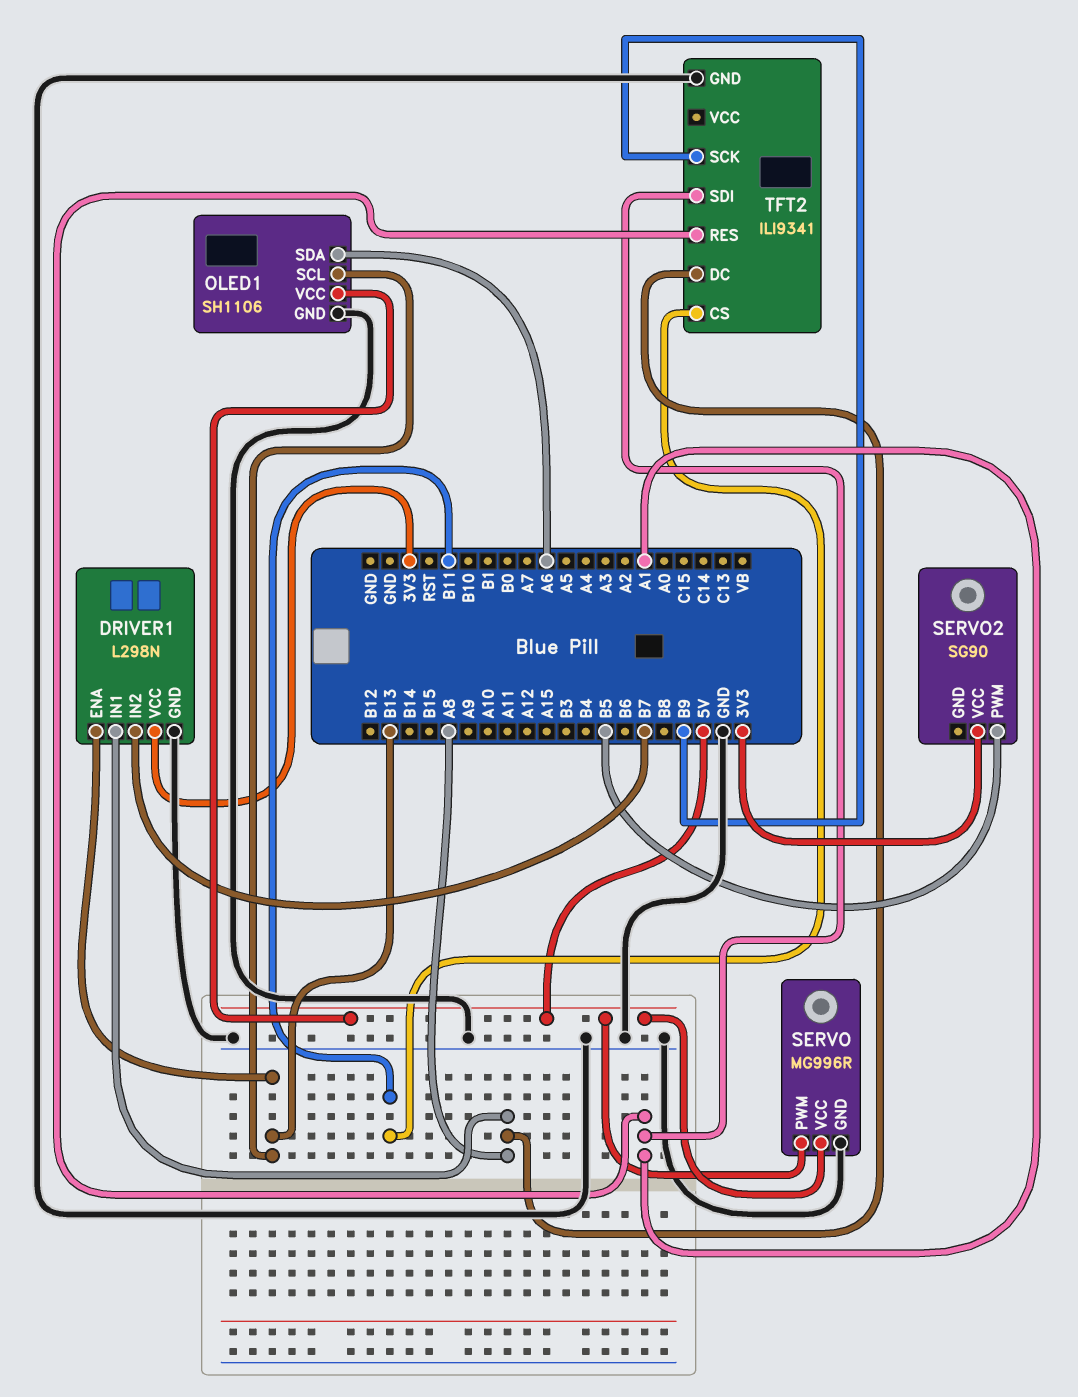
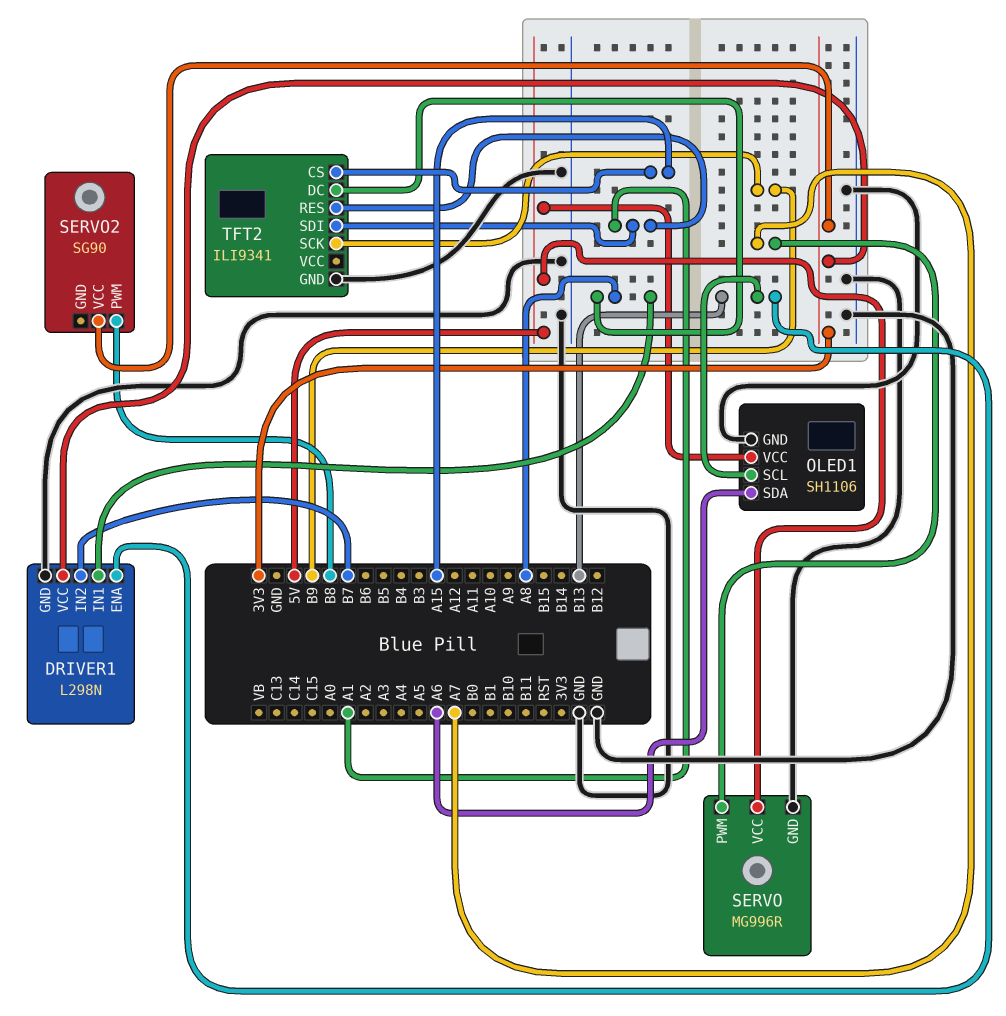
SERVO pin PWM: 5V -> A7
SERVO2 pin PWM: B5 -> B8
TFT2 pin CS: B11 -> A15

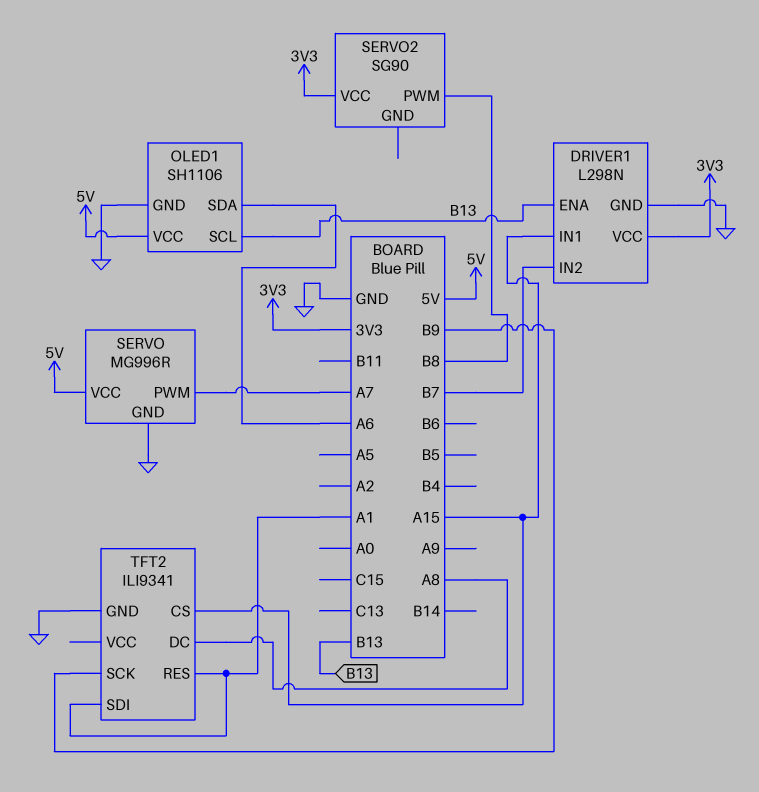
DRIVER1 pin IN1: A8 -> A15

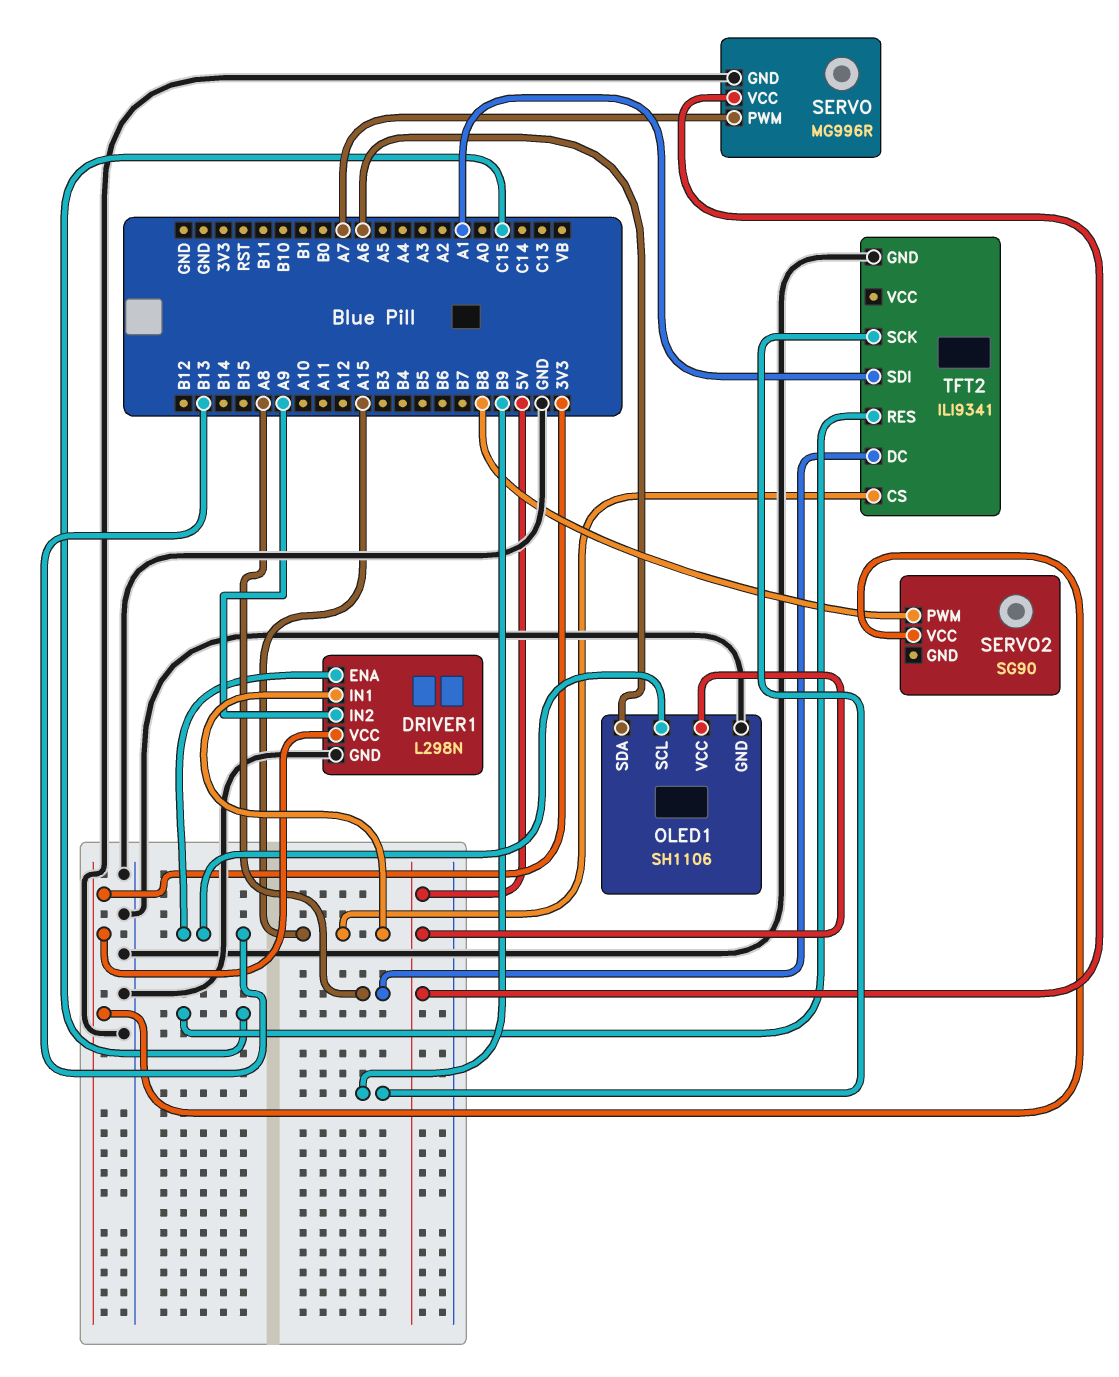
DRIVER1 pin IN2: B7 -> A9
TFT2 pin RES: A1 -> C15

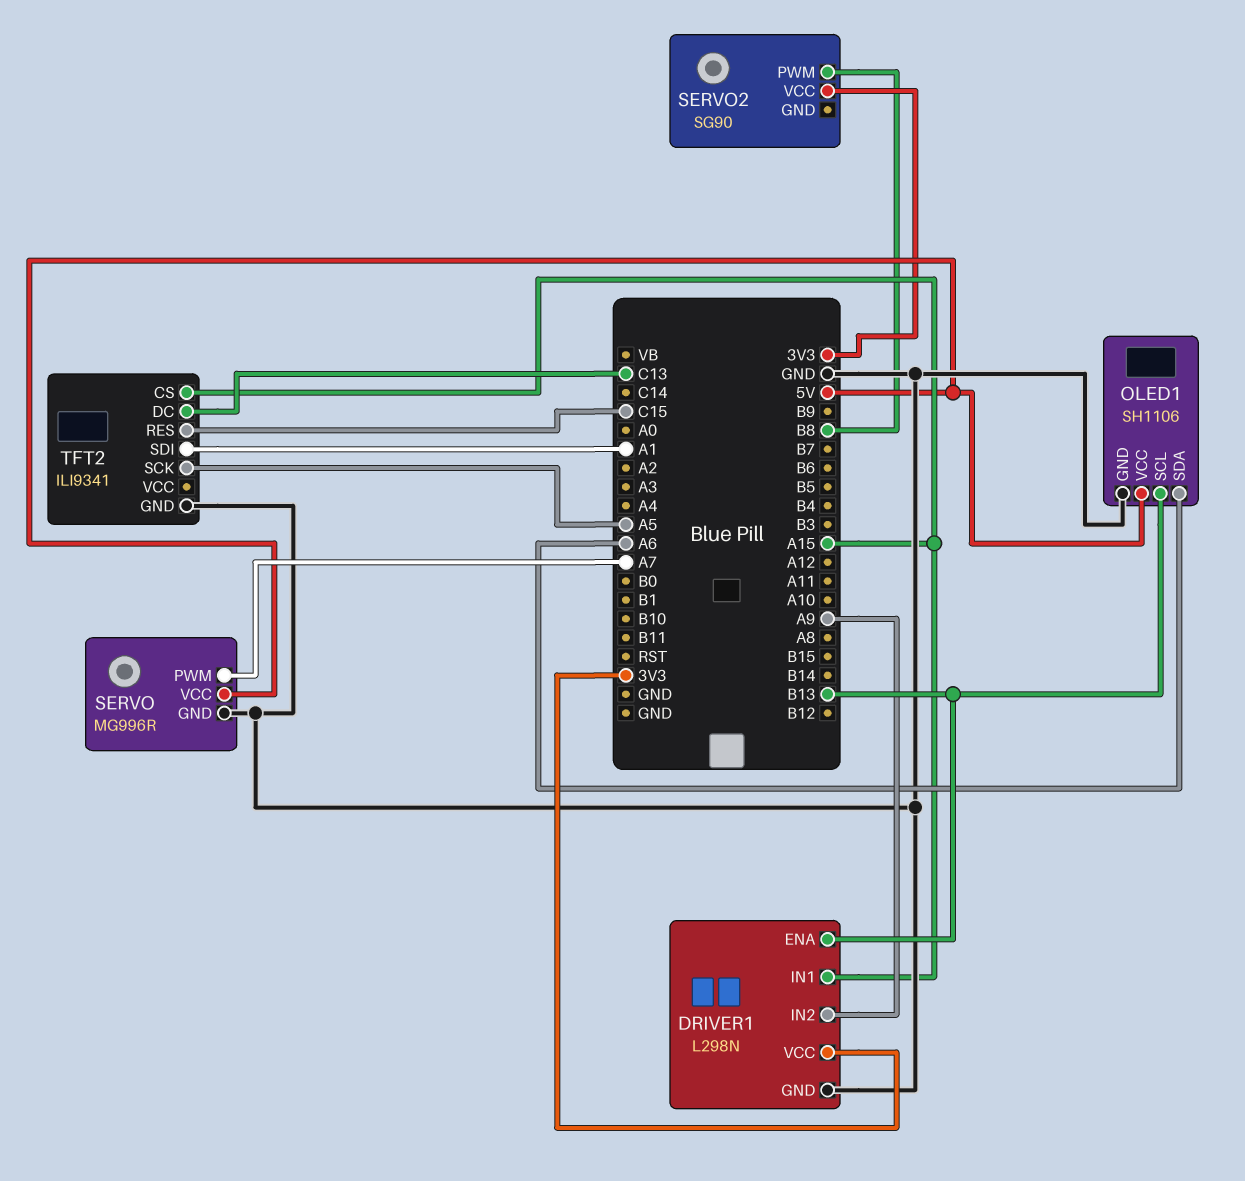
TFT2 pin DC: A8 -> C13
TFT2 pin SCK: B9 -> A5

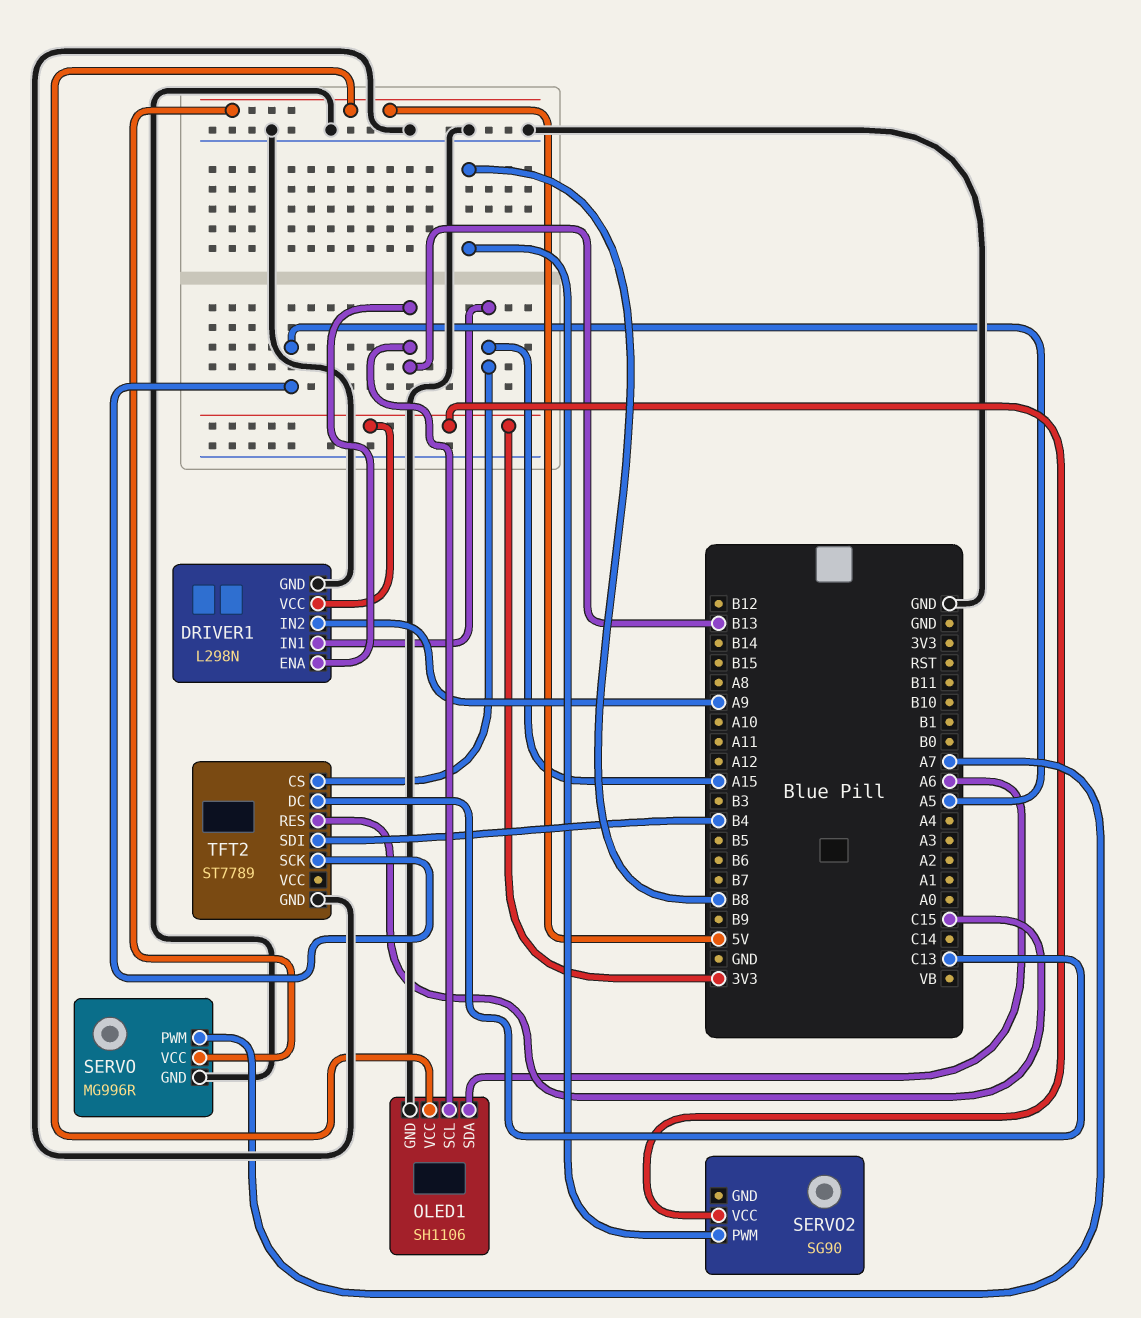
TFT2: ILI9341 -> ST7789
TFT2 pin SDI: A1 -> B4

